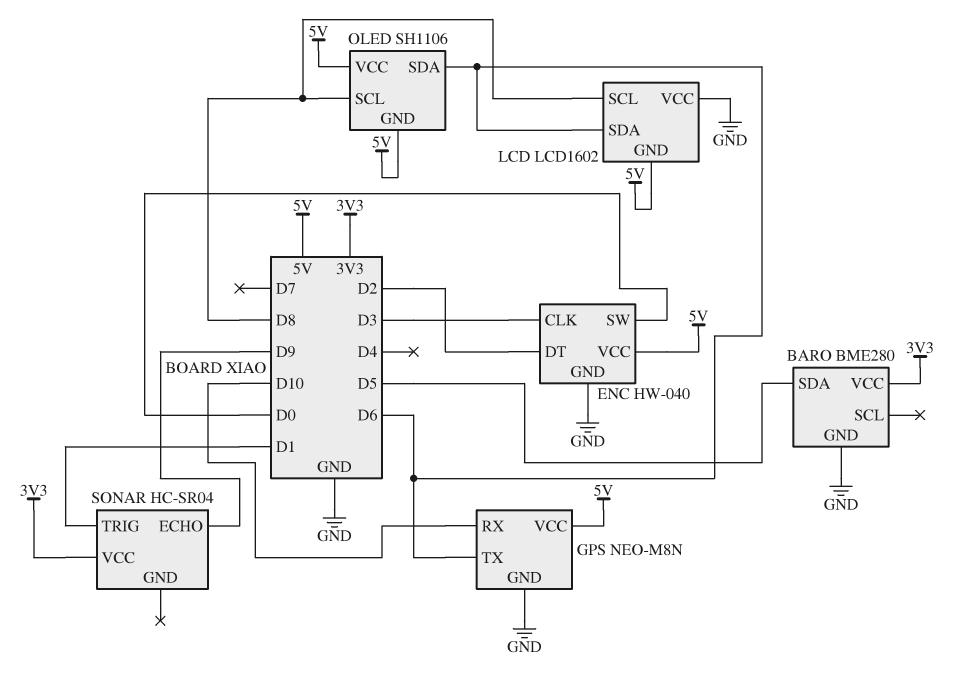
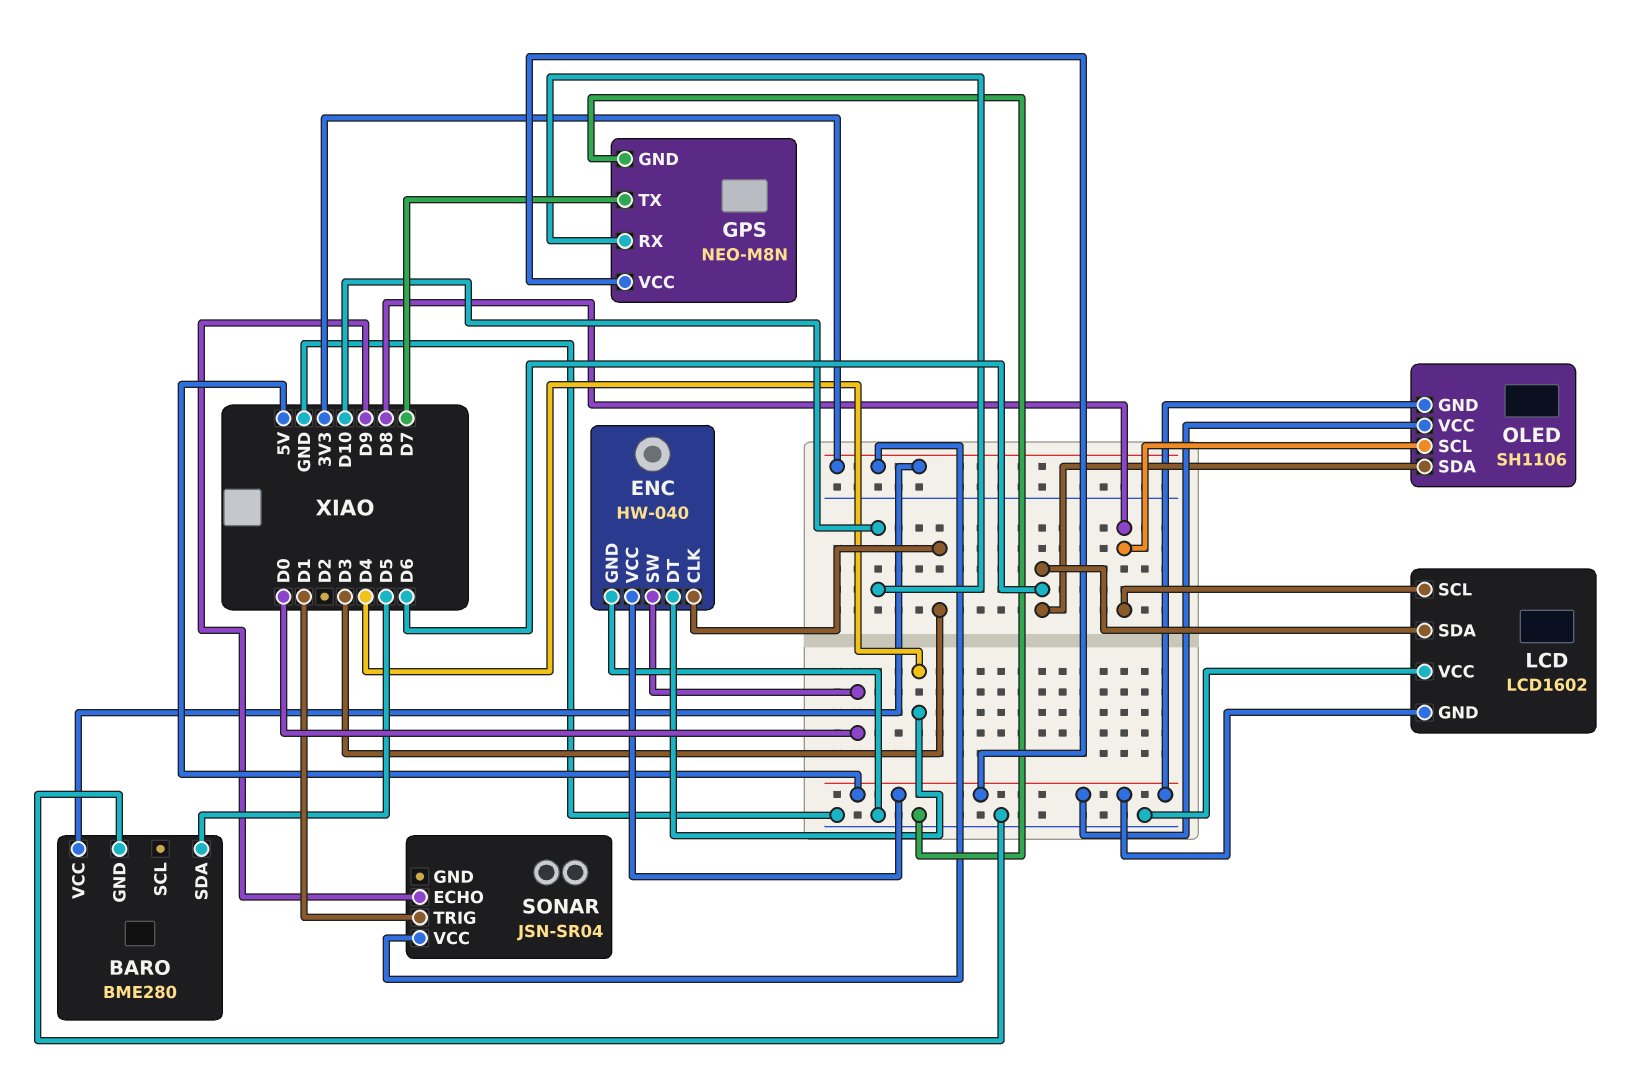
ENC pin DT: D2 -> D4
GPS pin TX: D6 -> D7
SONAR: HC-SR04 -> JSN-SR04

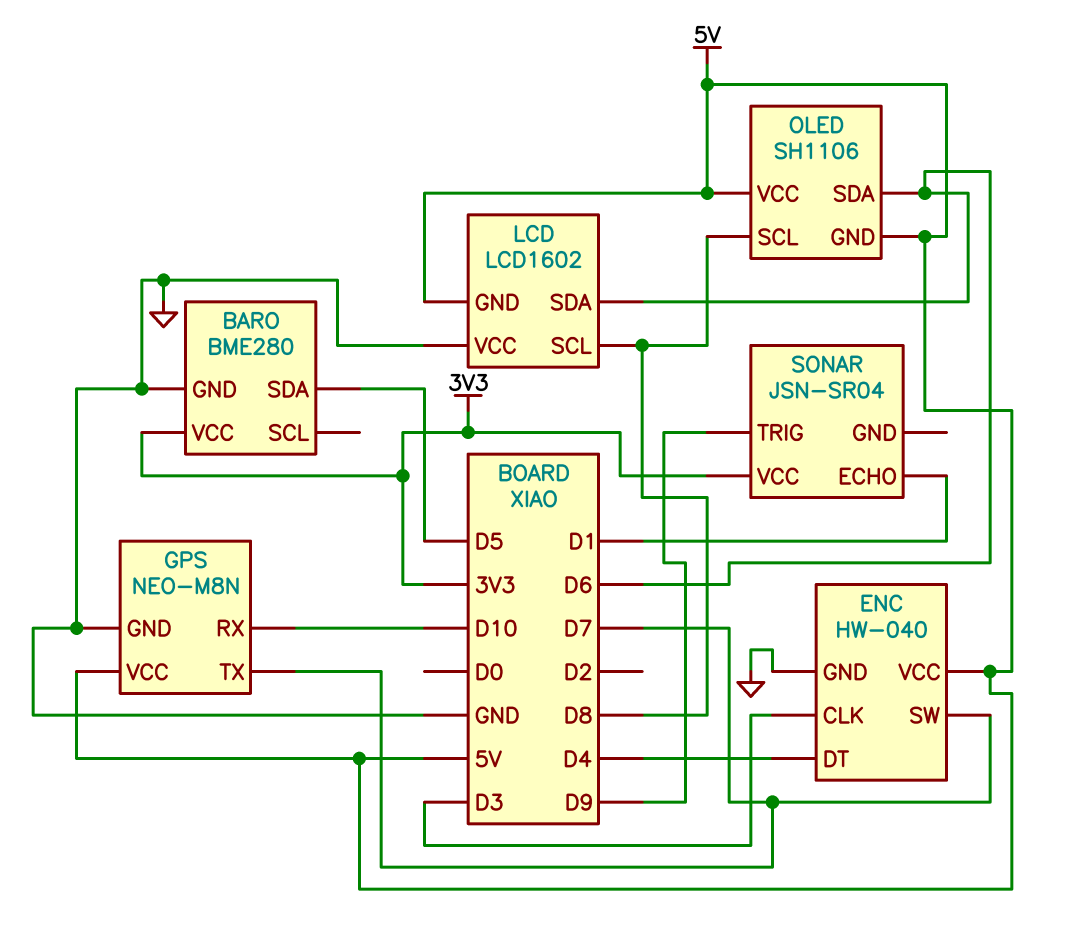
ENC pin SW: D0 -> D7
SONAR pin ECHO: D9 -> D1
SONAR pin TRIG: D1 -> D9

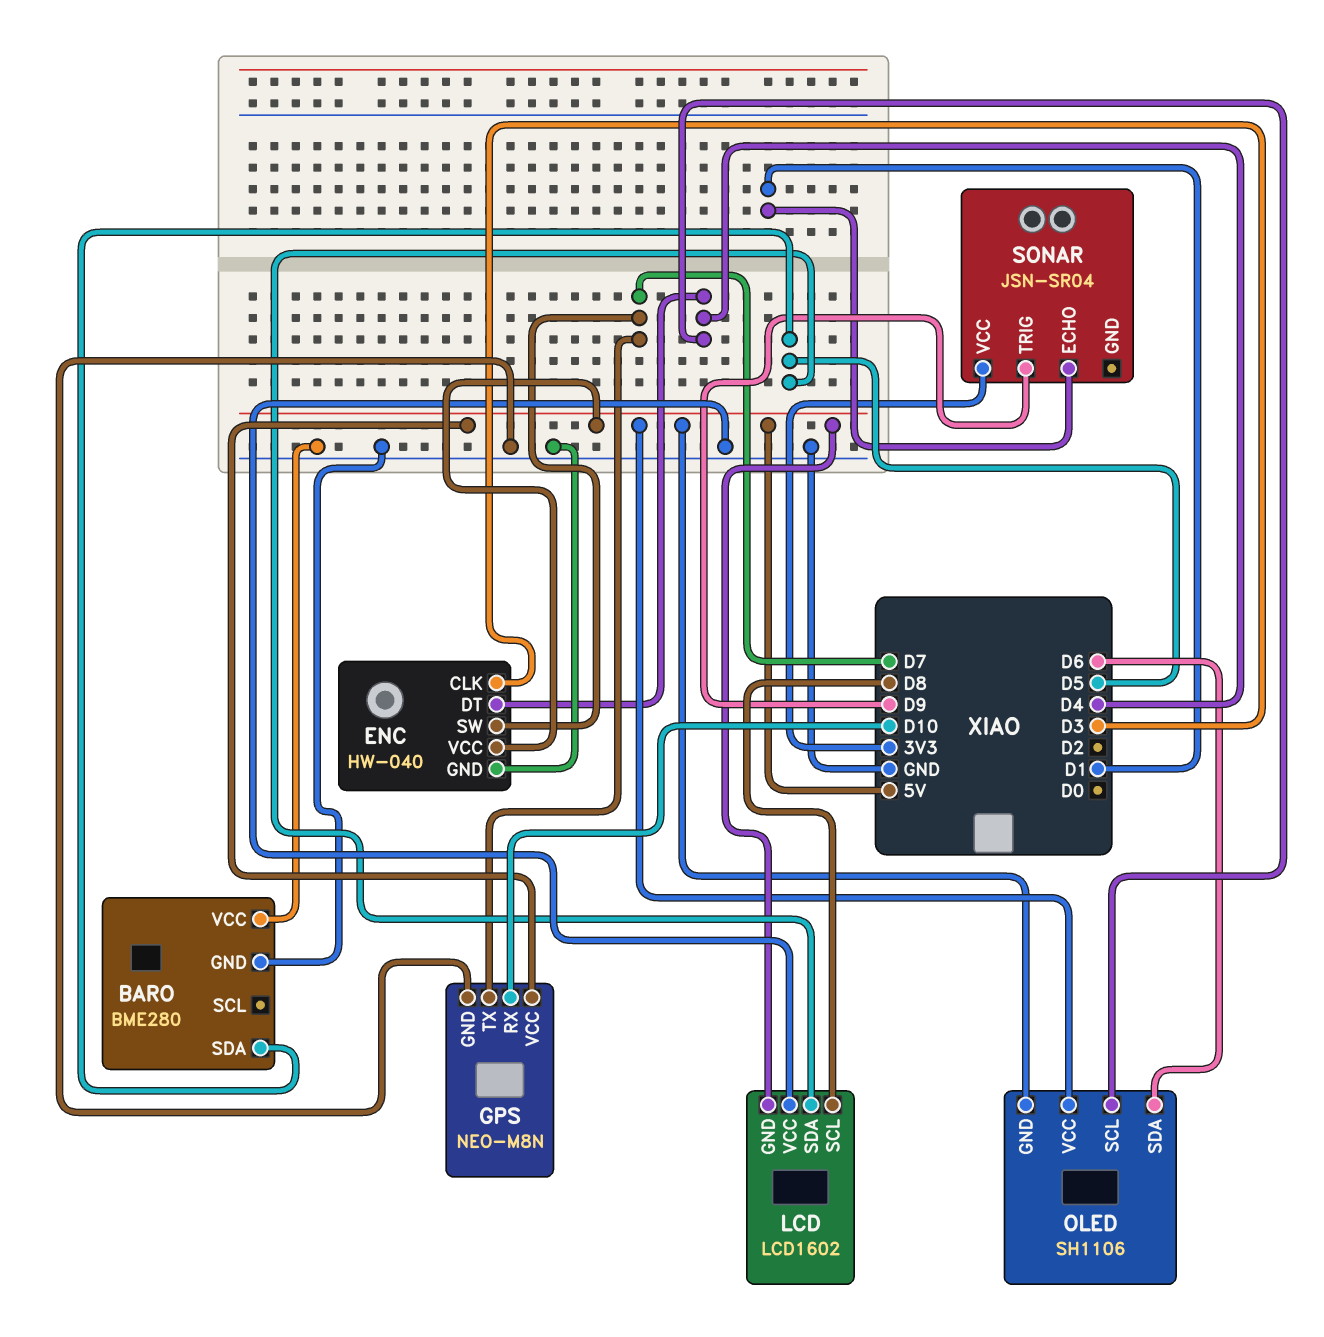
BARO pin VCC: 3V3 -> GND
LCD pin SDA: D6 -> D5
OLED pin SCL: D8 -> D4

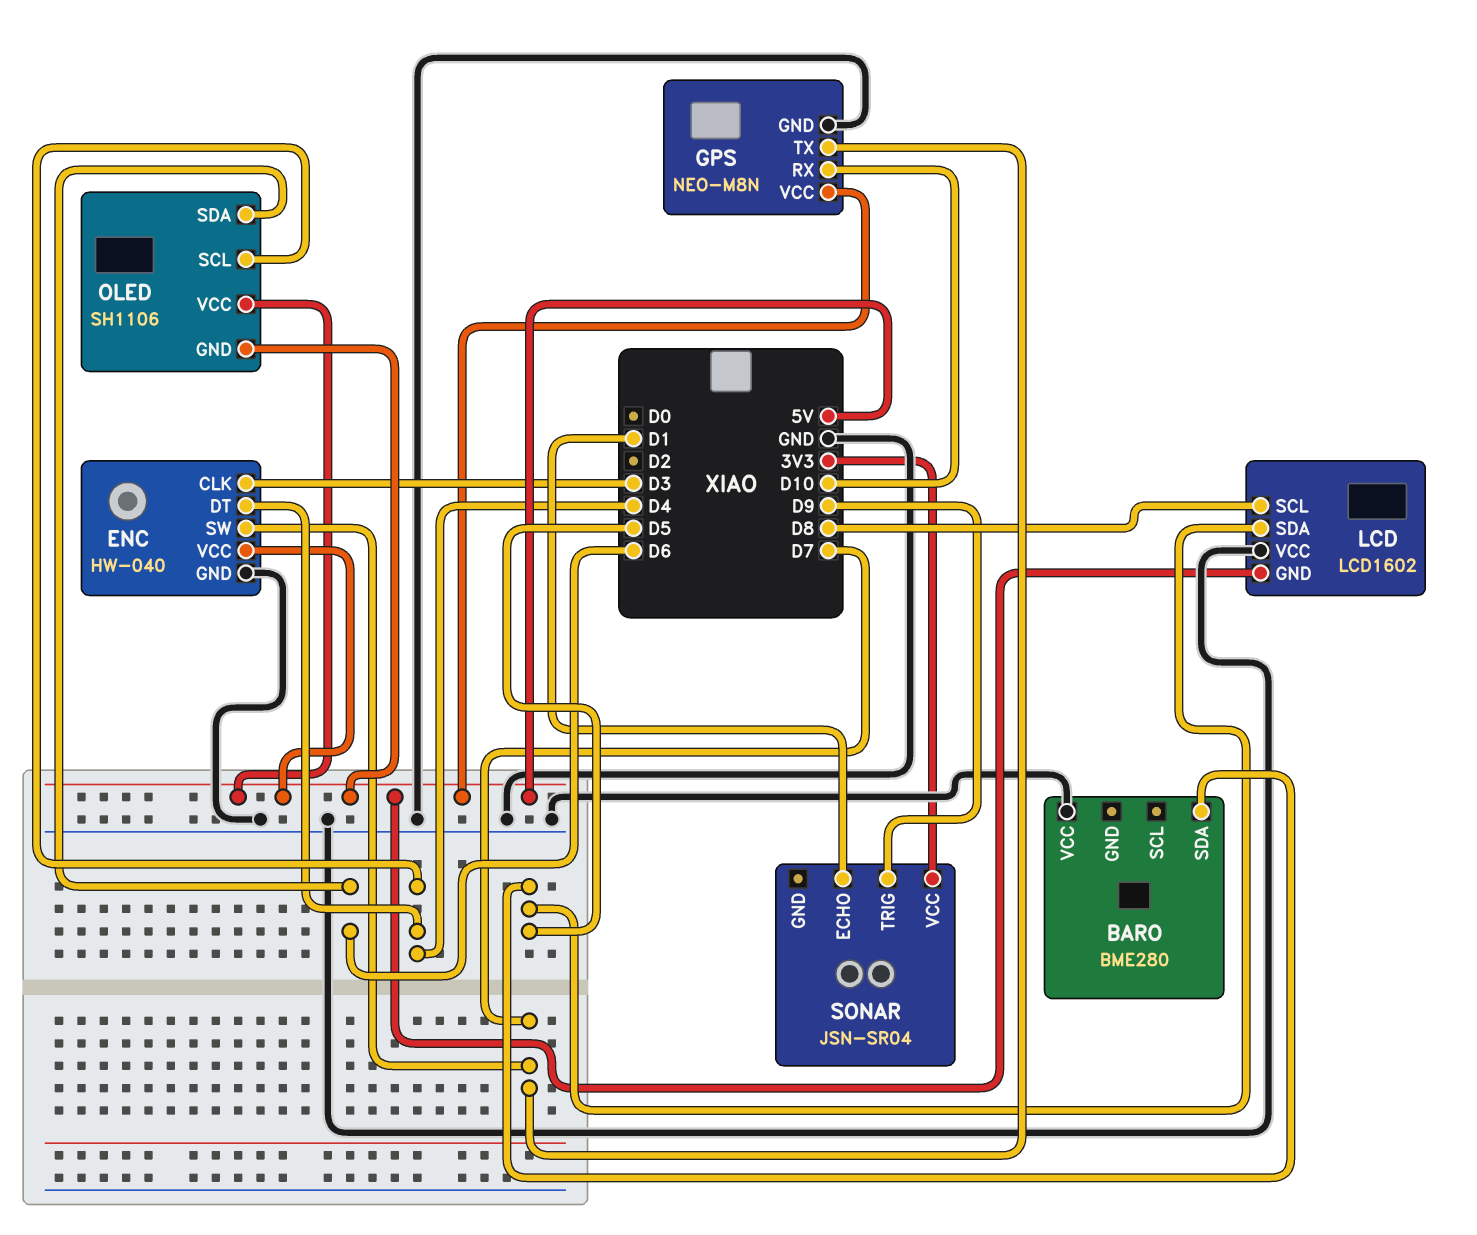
BARO pin GND: GND -> none

